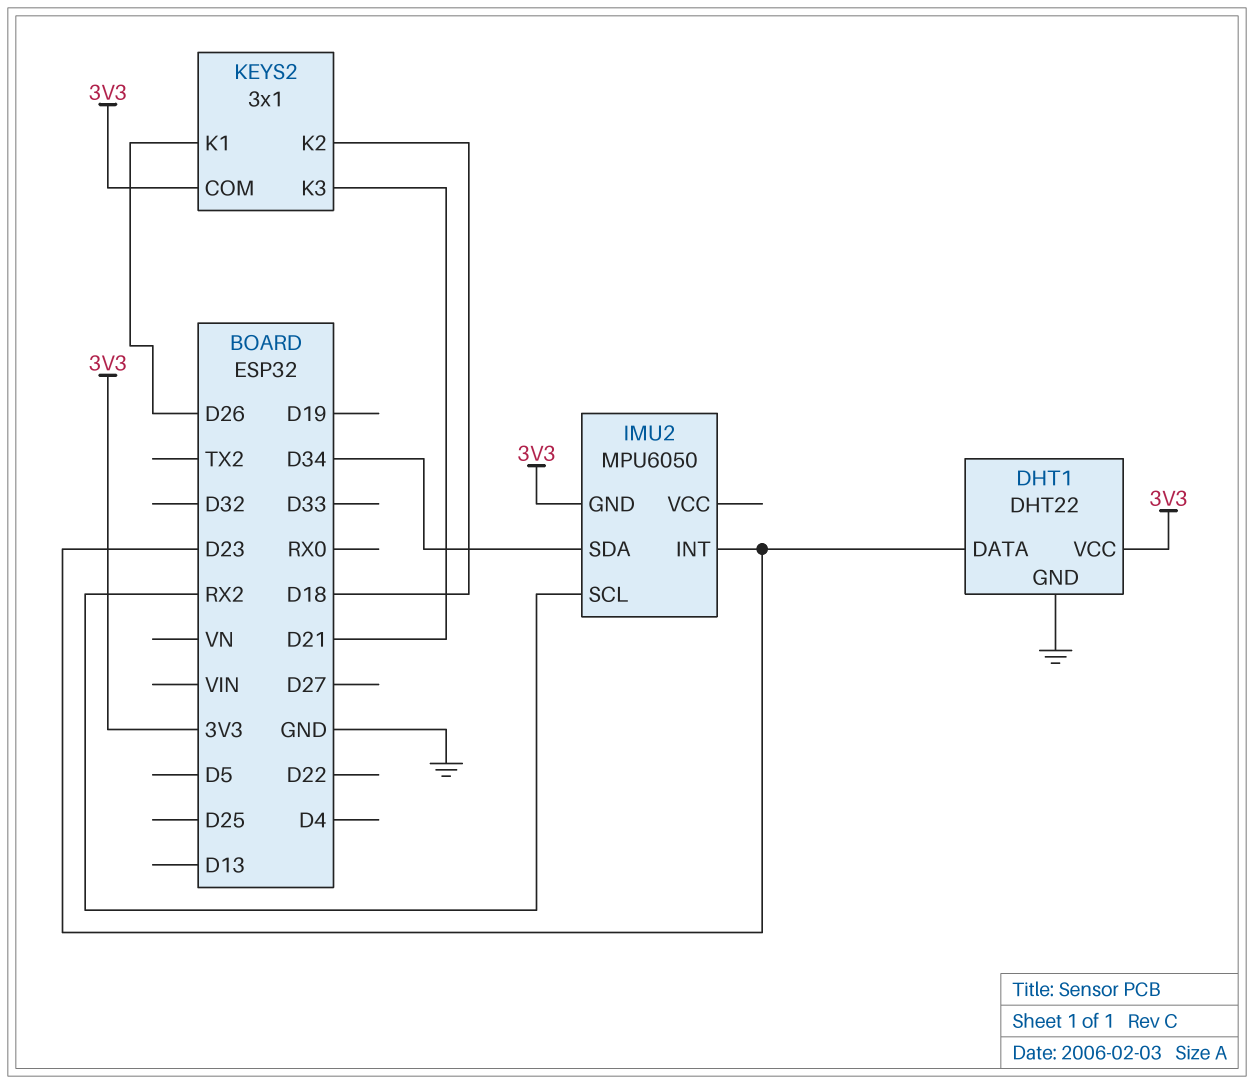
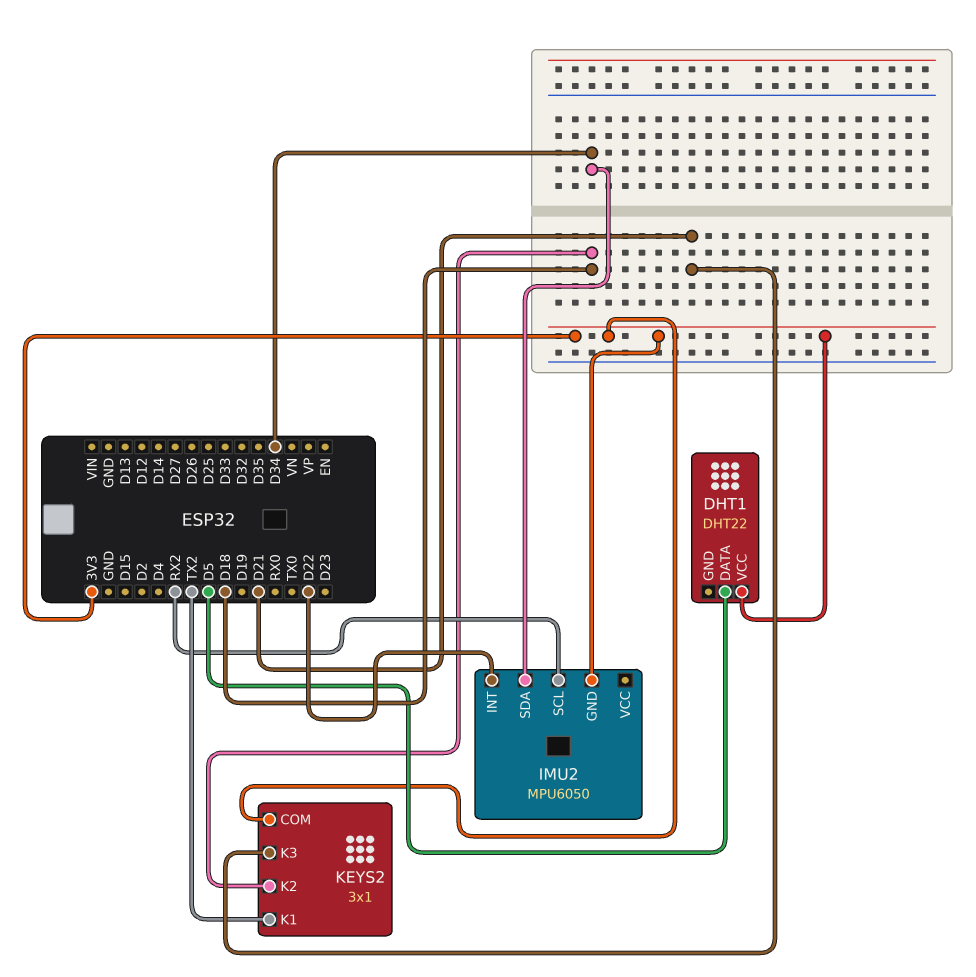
DHT1 pin DATA: D23 -> D5
DHT1 pin GND: GND -> none
IMU2 pin INT: D23 -> D22
KEYS2 pin K1: D26 -> TX2

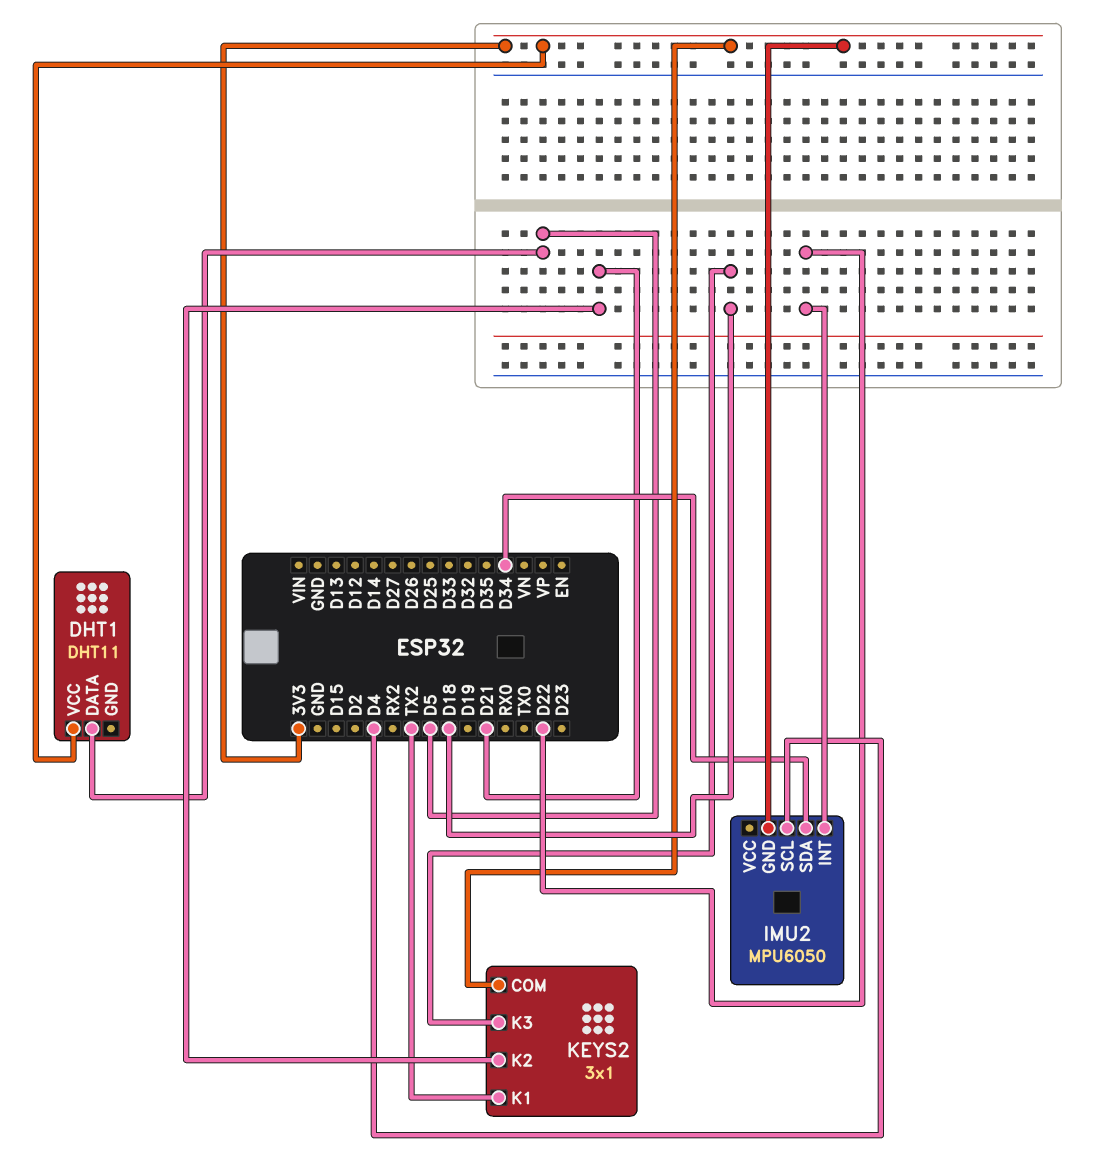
DHT1: DHT22 -> DHT11
IMU2 pin SCL: RX2 -> D4
KEYS2 pin K2: D18 -> D21
KEYS2 pin K3: D21 -> D18

